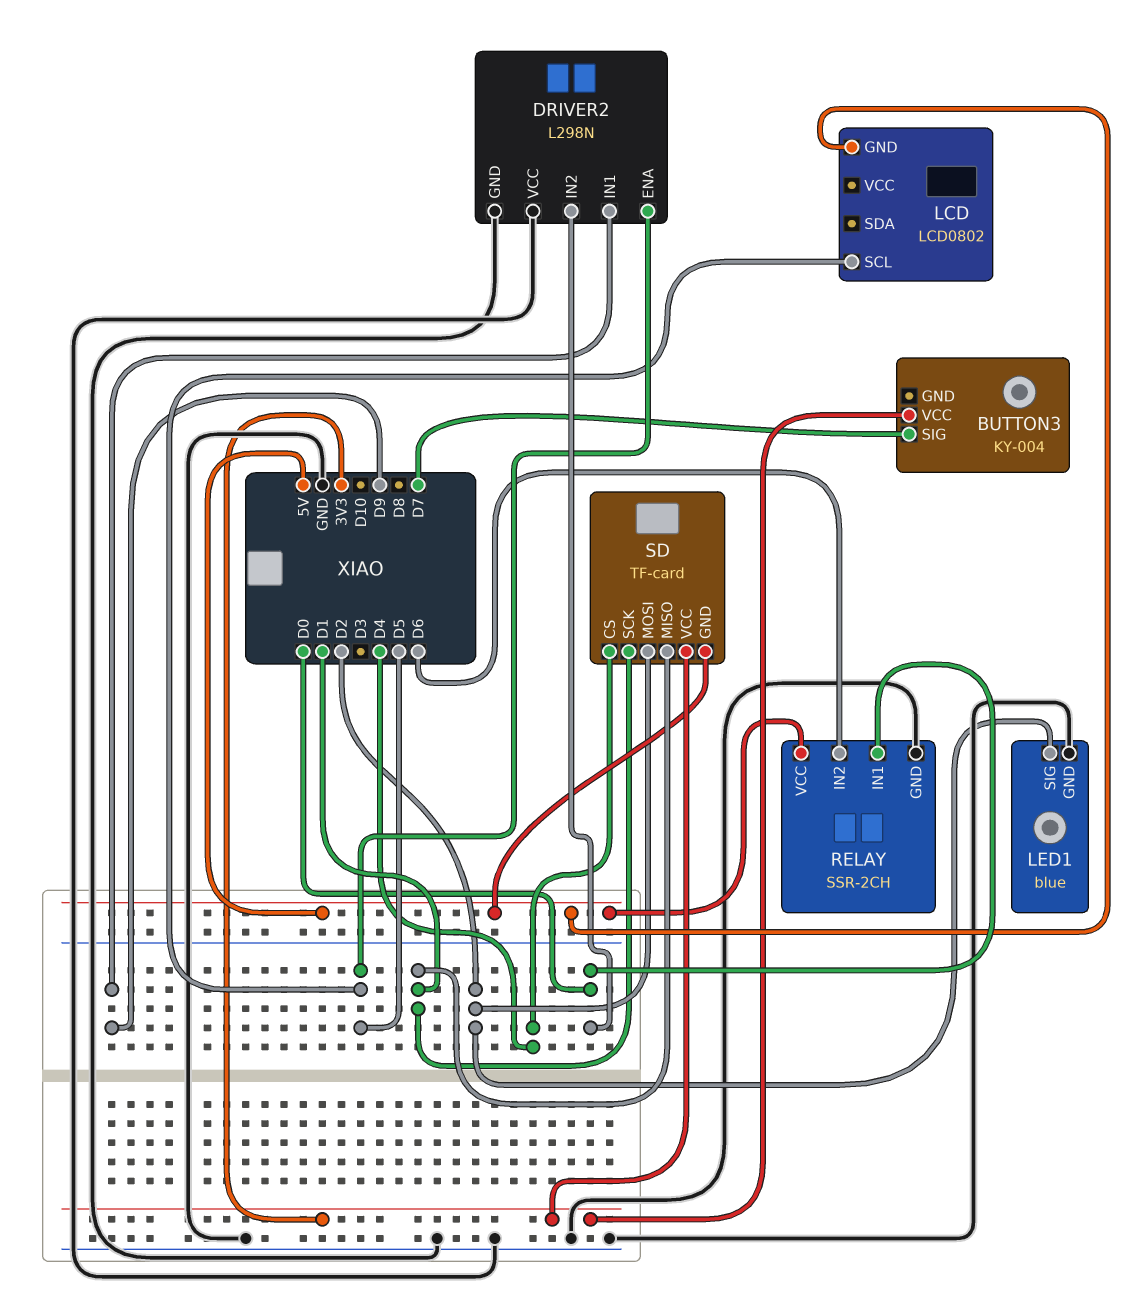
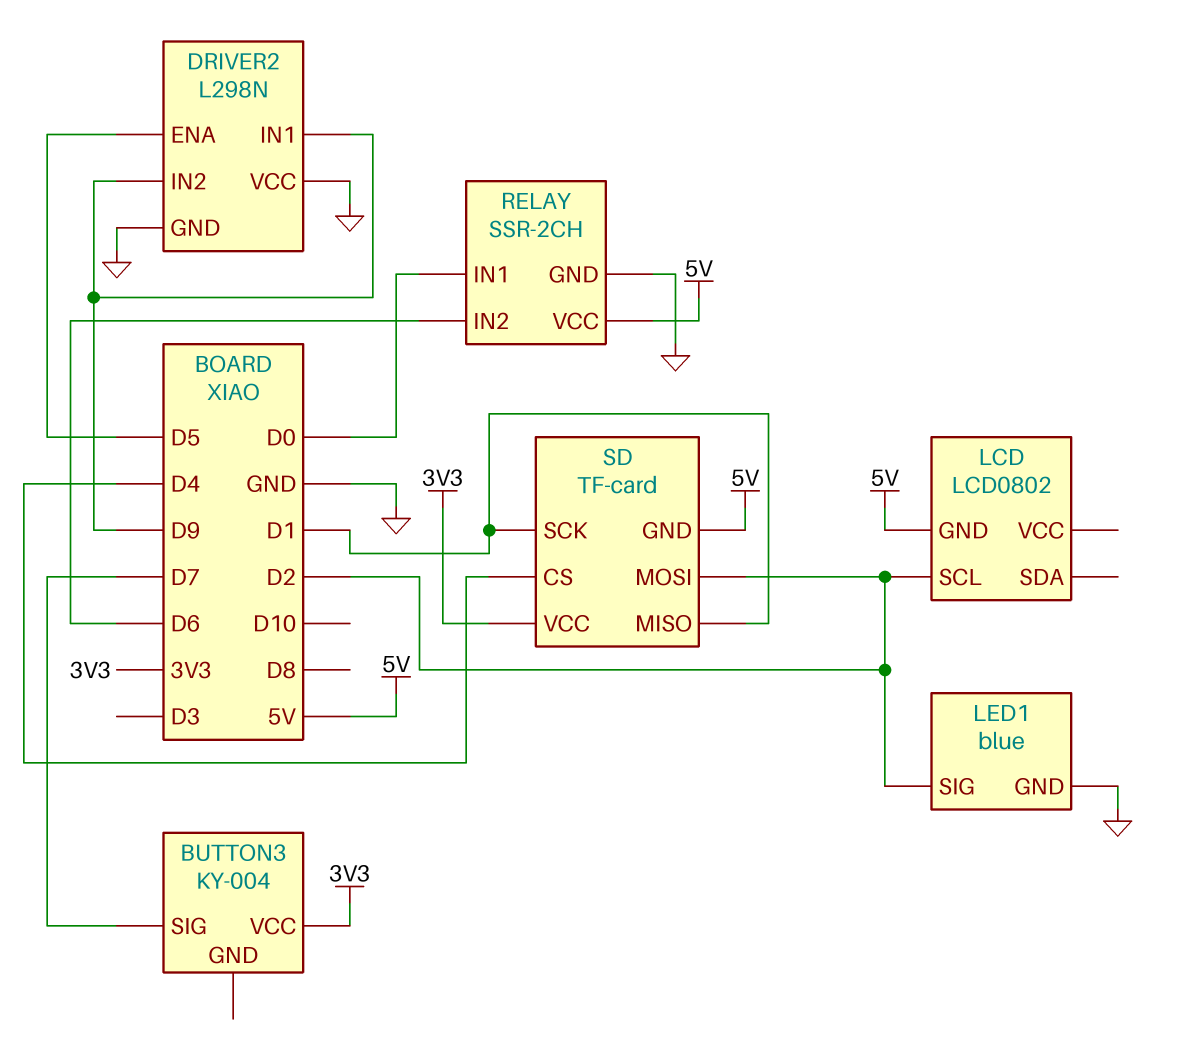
DRIVER2 pin IN2: D0 -> D9
LCD pin SCL: D5 -> D2

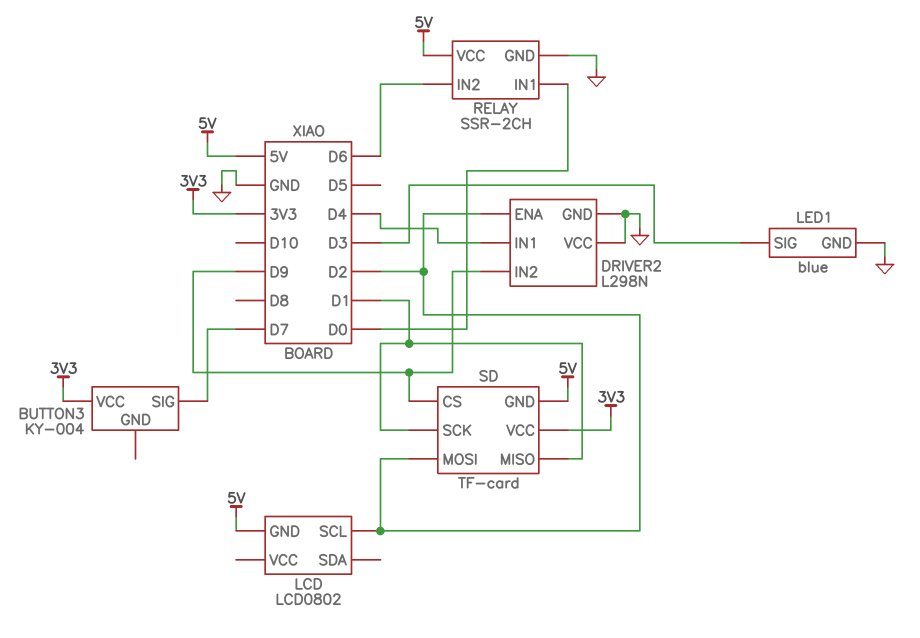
DRIVER2 pin ENA: D5 -> D2
DRIVER2 pin IN1: D9 -> D4
LED1 pin SIG: D2 -> D3
SD pin CS: D4 -> D9

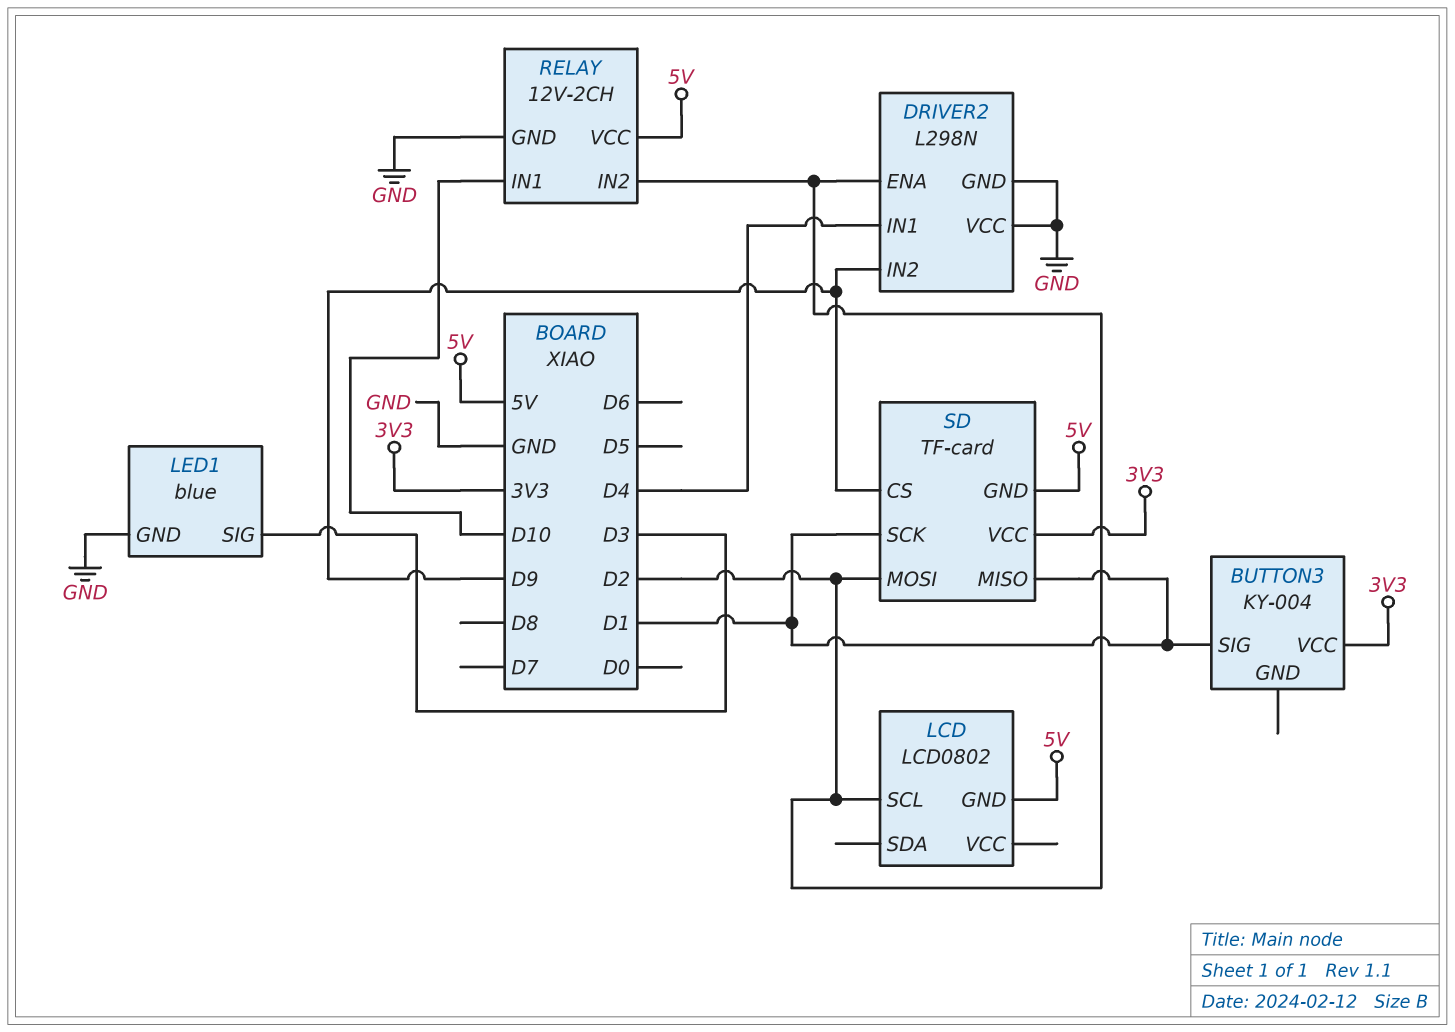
BUTTON3 pin SIG: D7 -> D1
RELAY: SSR-2CH -> 12V-2CH
RELAY pin IN1: D0 -> D10
RELAY pin IN2: D6 -> D2

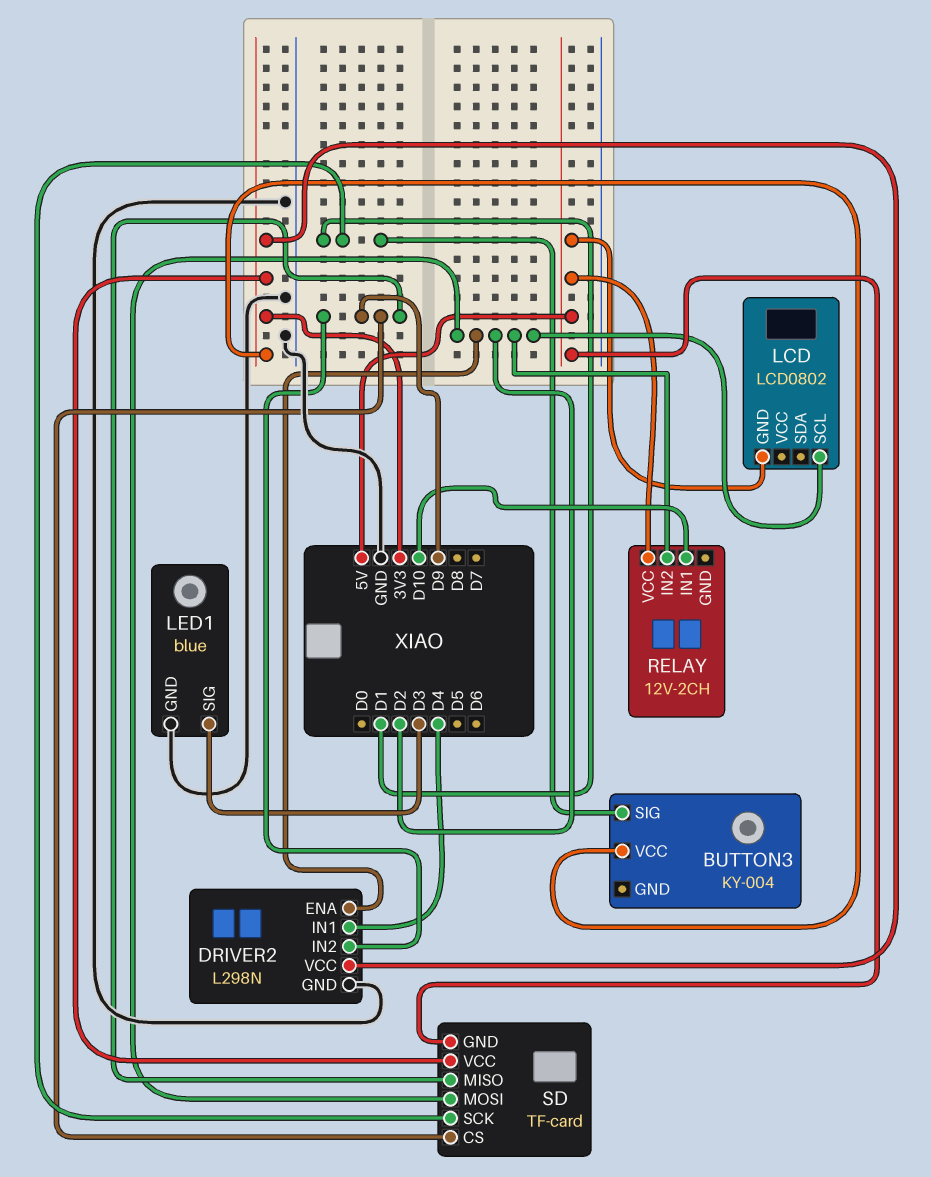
DRIVER2 pin VCC: GND -> 3V3
RELAY pin GND: GND -> none
SD pin MISO: D1 -> D9

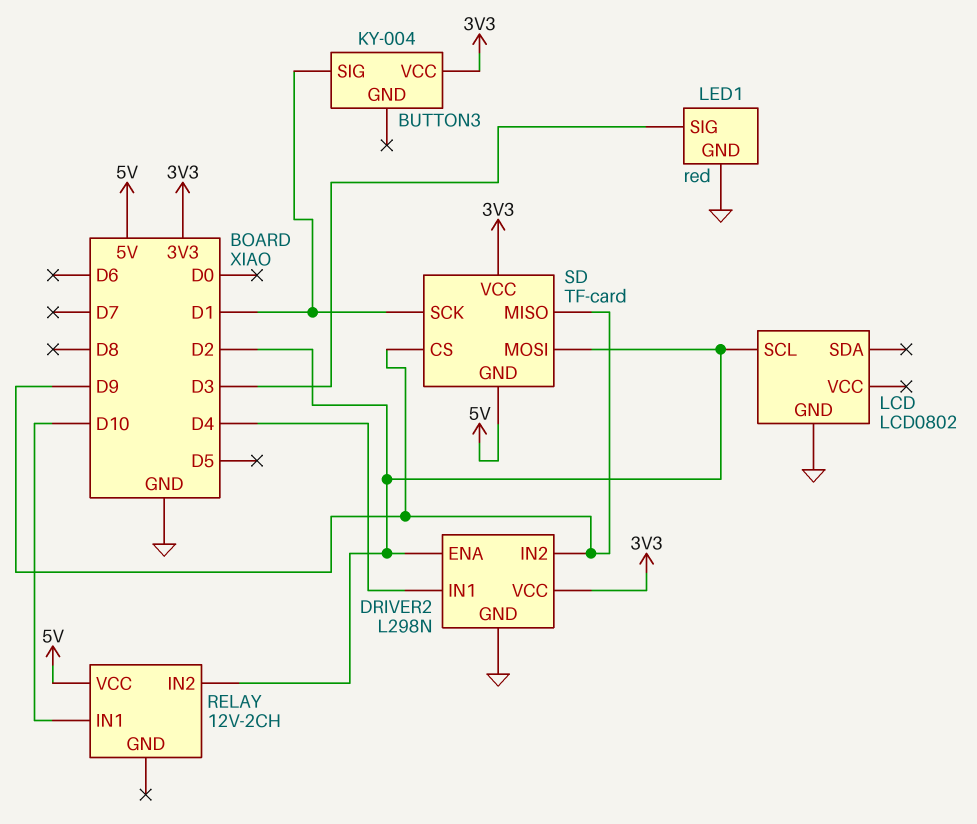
LCD pin GND: 5V -> GND
LED1: blue -> red

